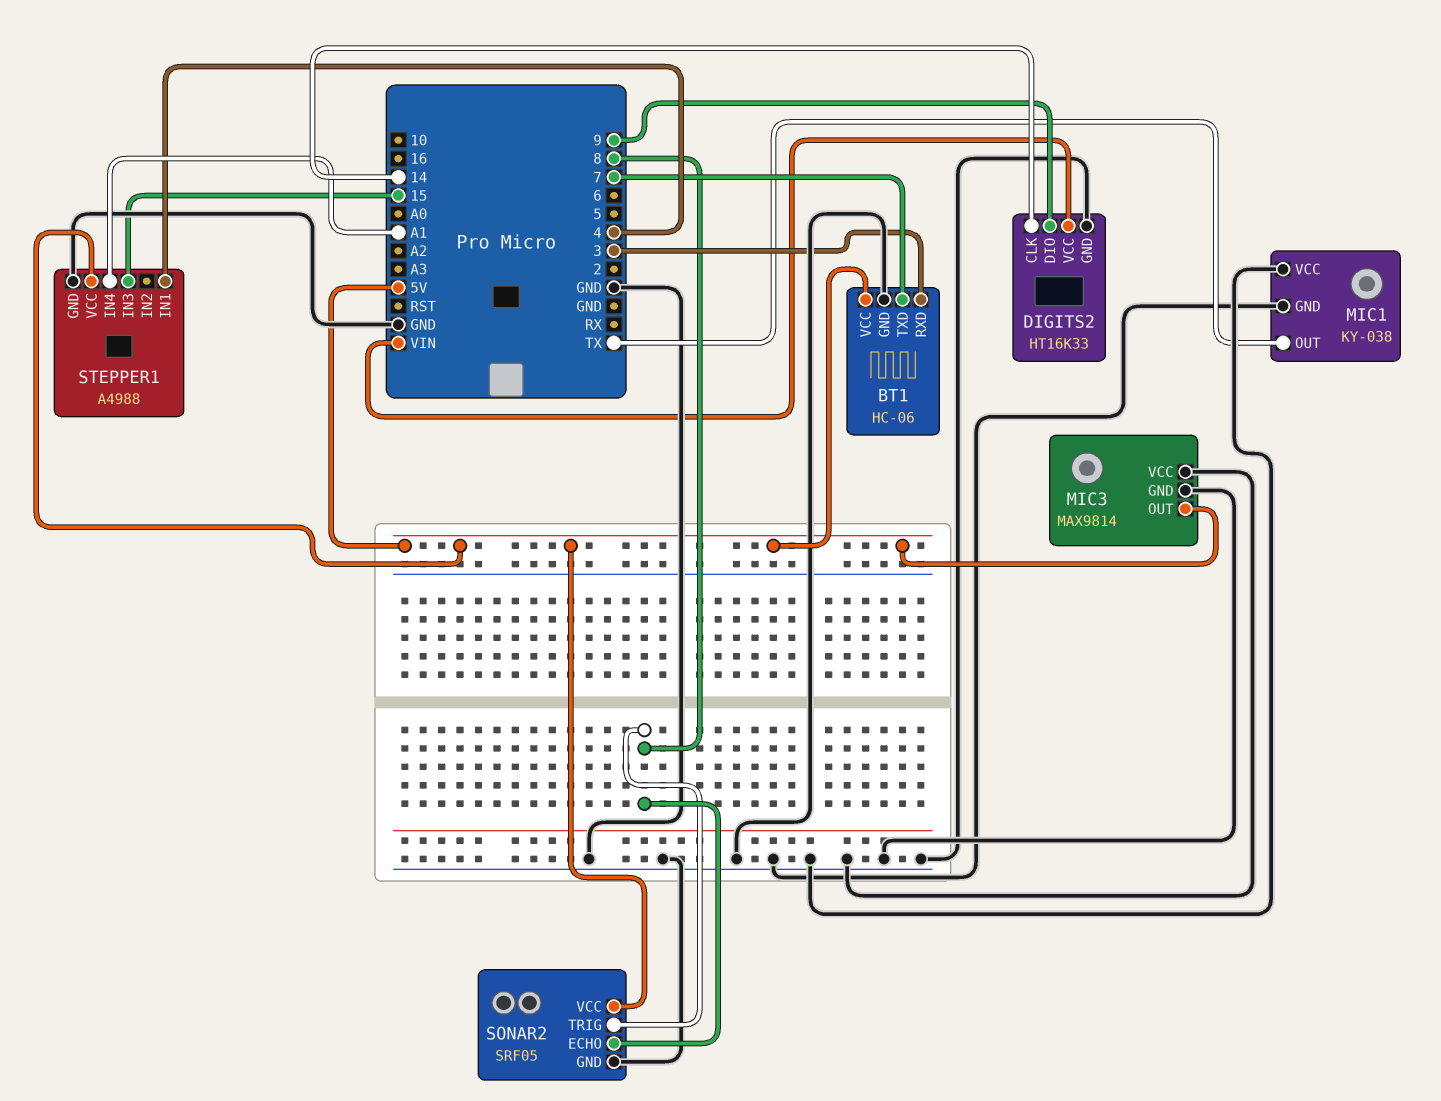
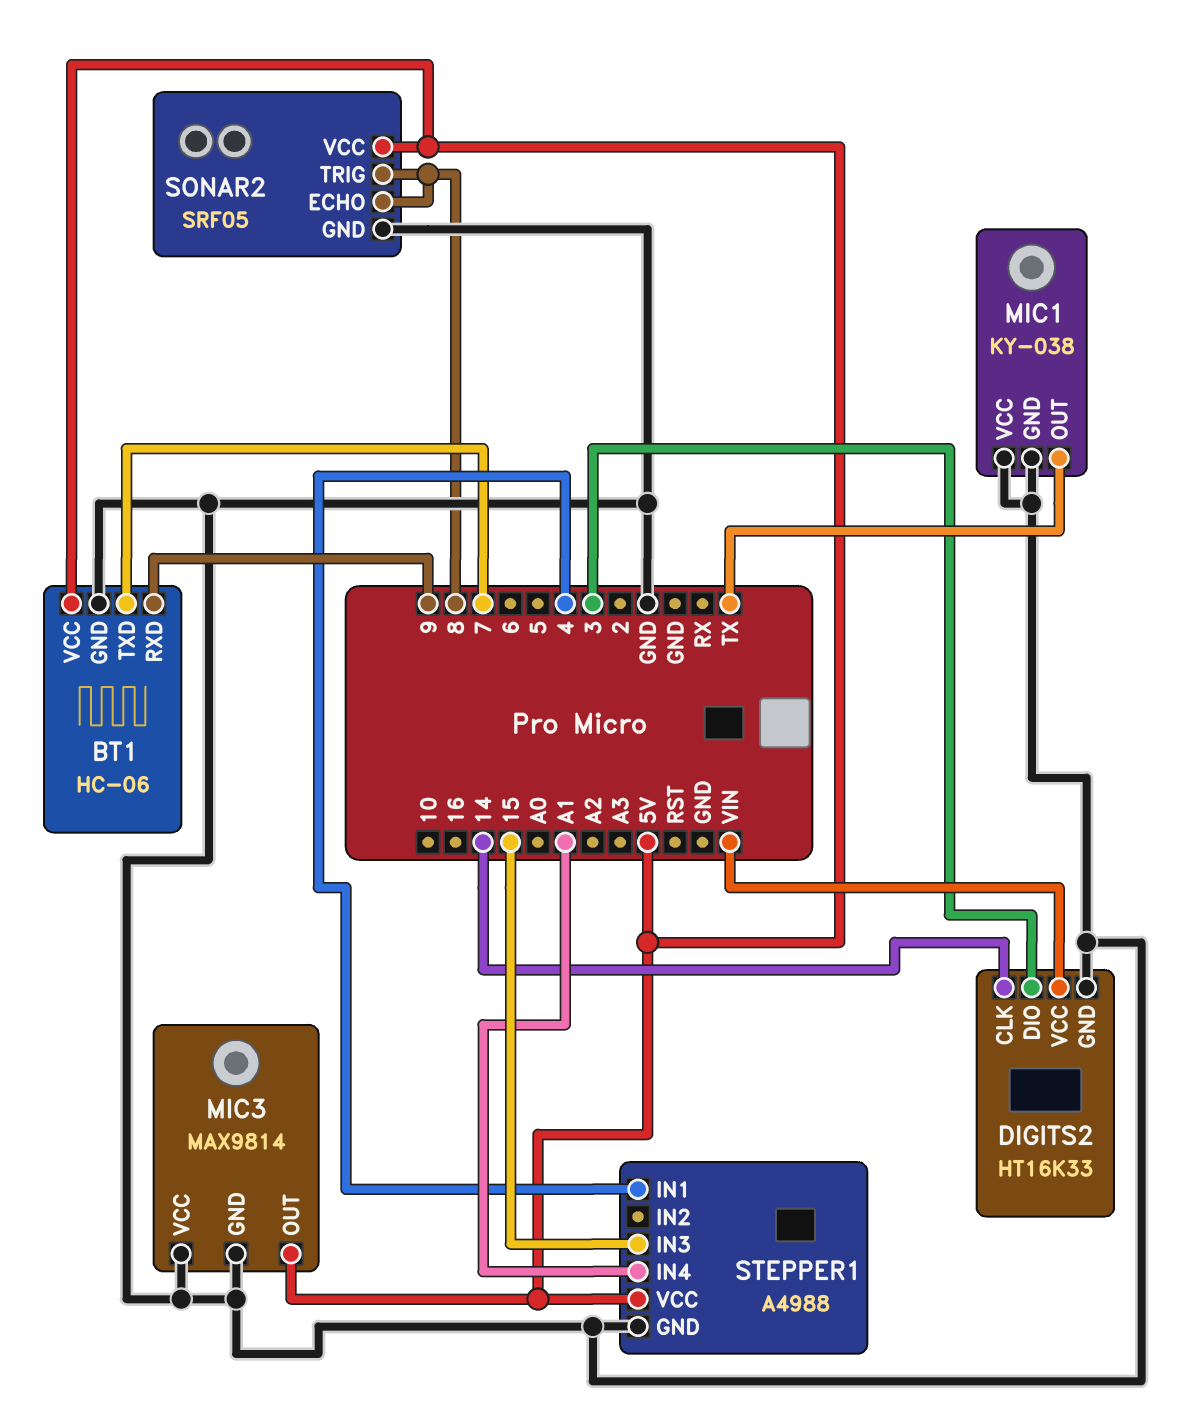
BT1 pin RXD: 3 -> 9
DIGITS2 pin DIO: 9 -> 3

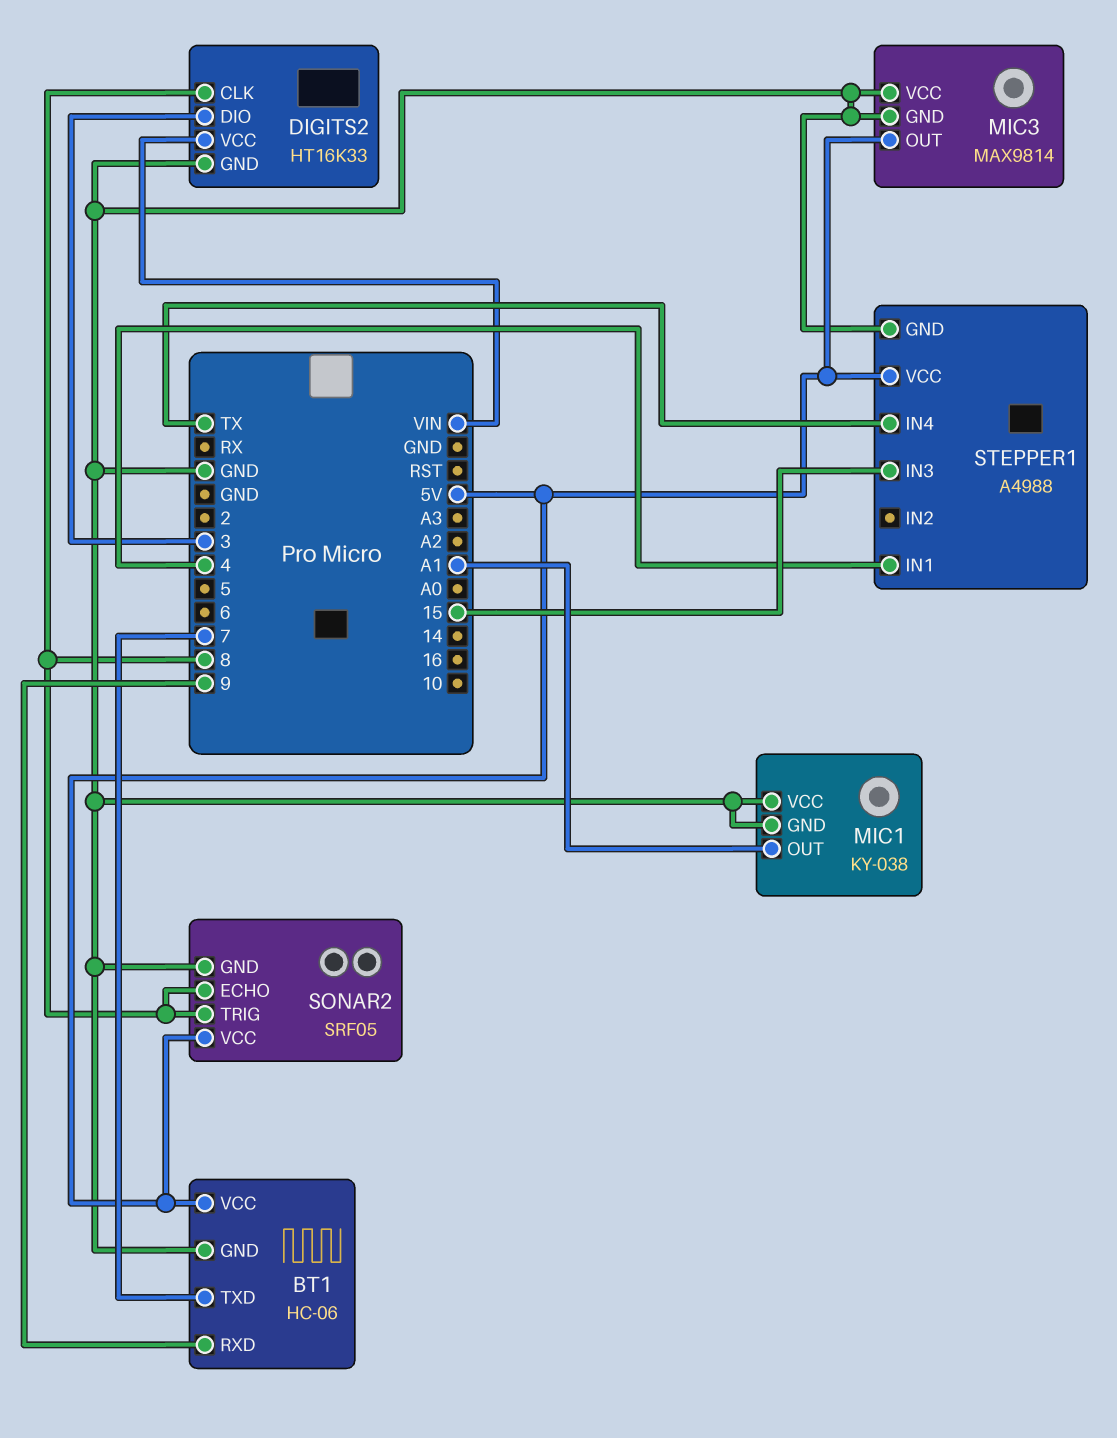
DIGITS2 pin CLK: 14 -> 8
MIC1 pin OUT: TX -> A1
STEPPER1 pin IN4: A1 -> TX

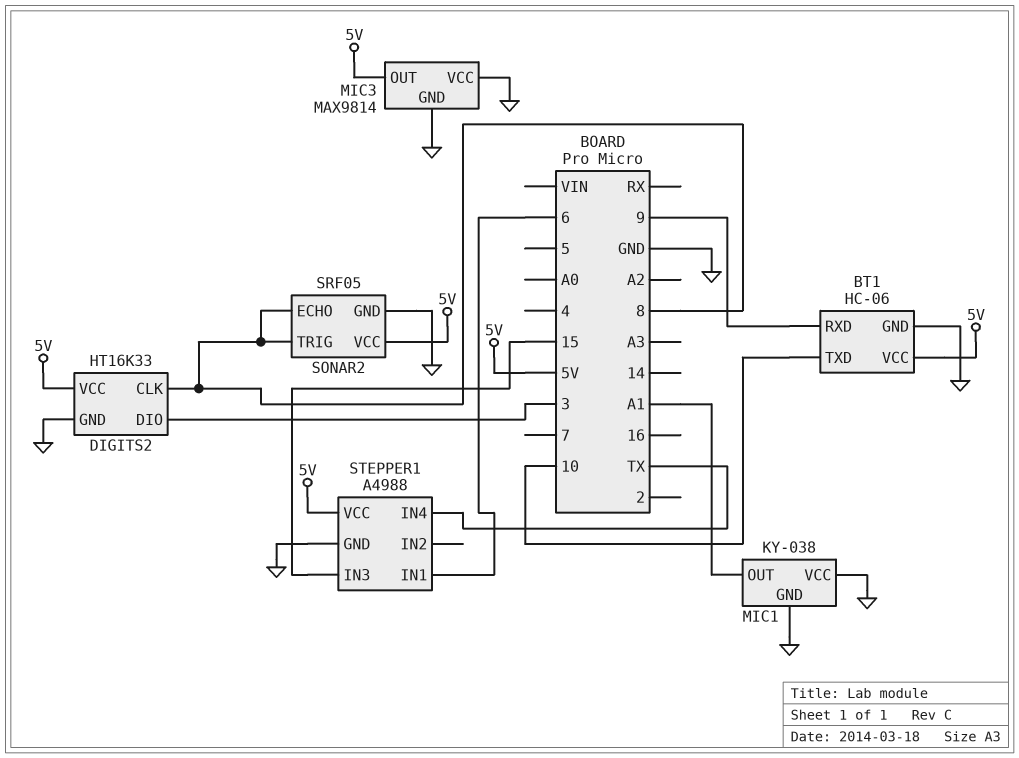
BT1 pin TXD: 7 -> 10
DIGITS2 pin VCC: VIN -> 5V
STEPPER1 pin IN1: 4 -> 6

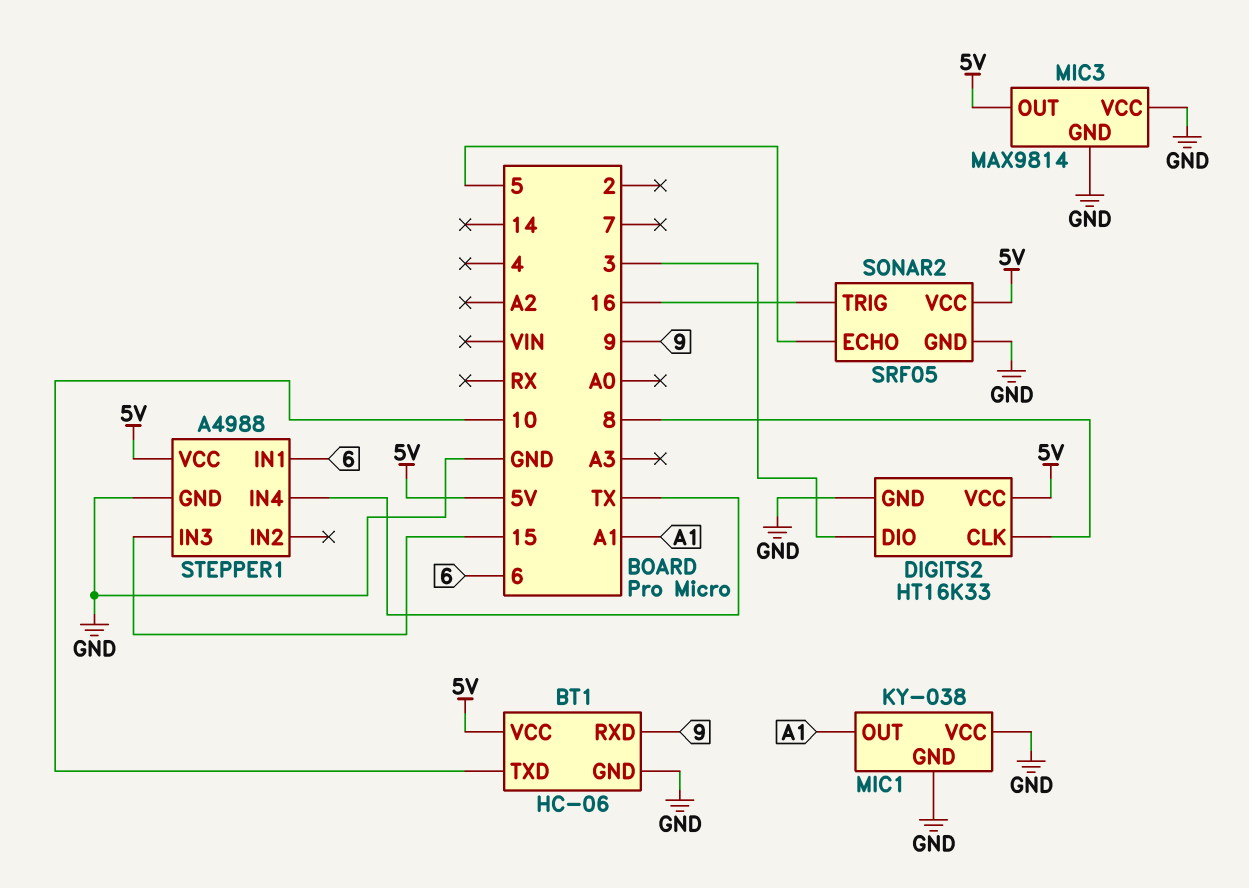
SONAR2 pin ECHO: 8 -> 5
SONAR2 pin TRIG: 8 -> 16

